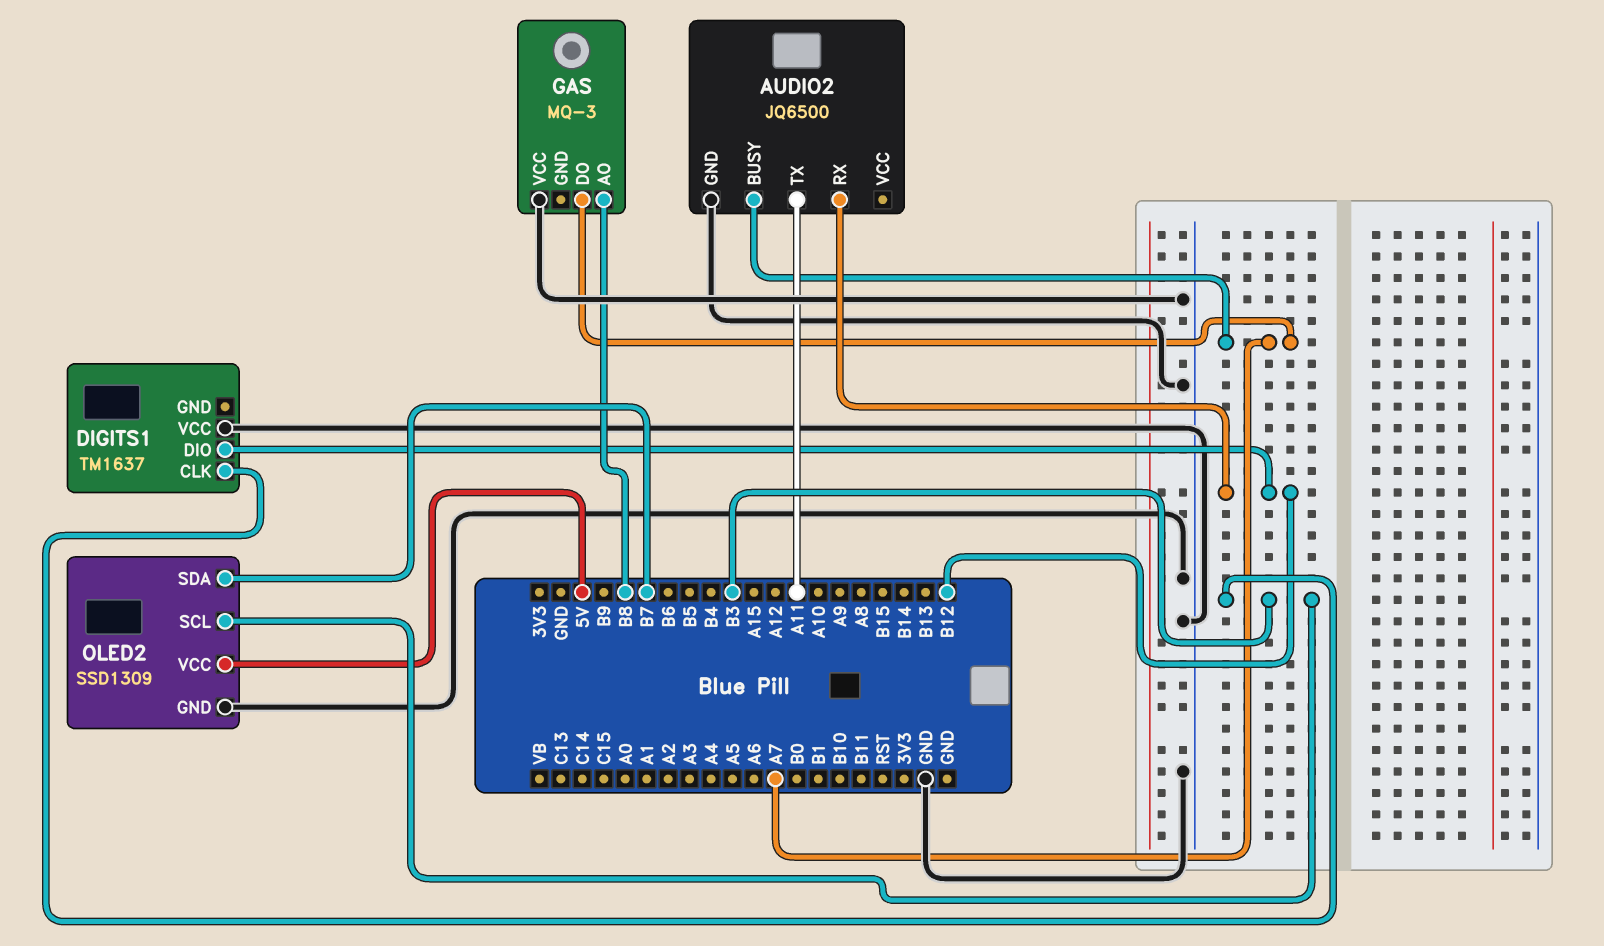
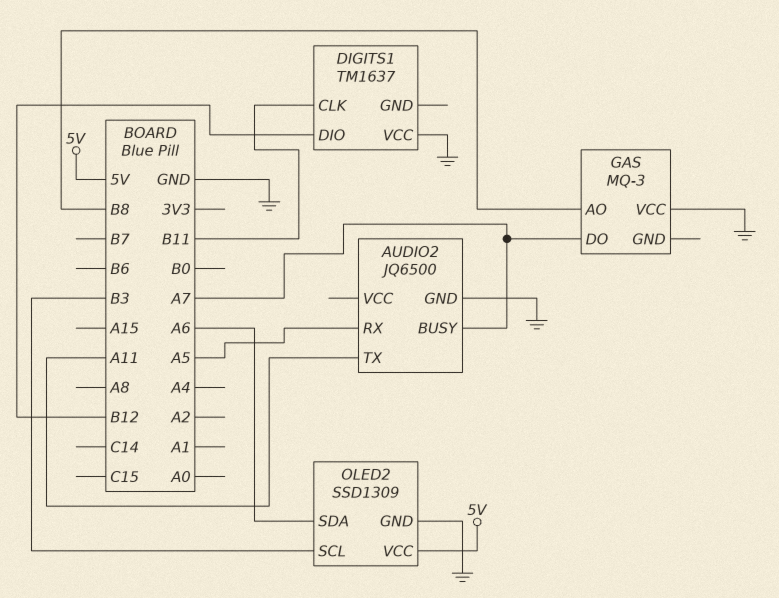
AUDIO2 pin RX: B12 -> A5
DIGITS1 pin CLK: B3 -> B11
OLED2 pin SDA: B7 -> A6

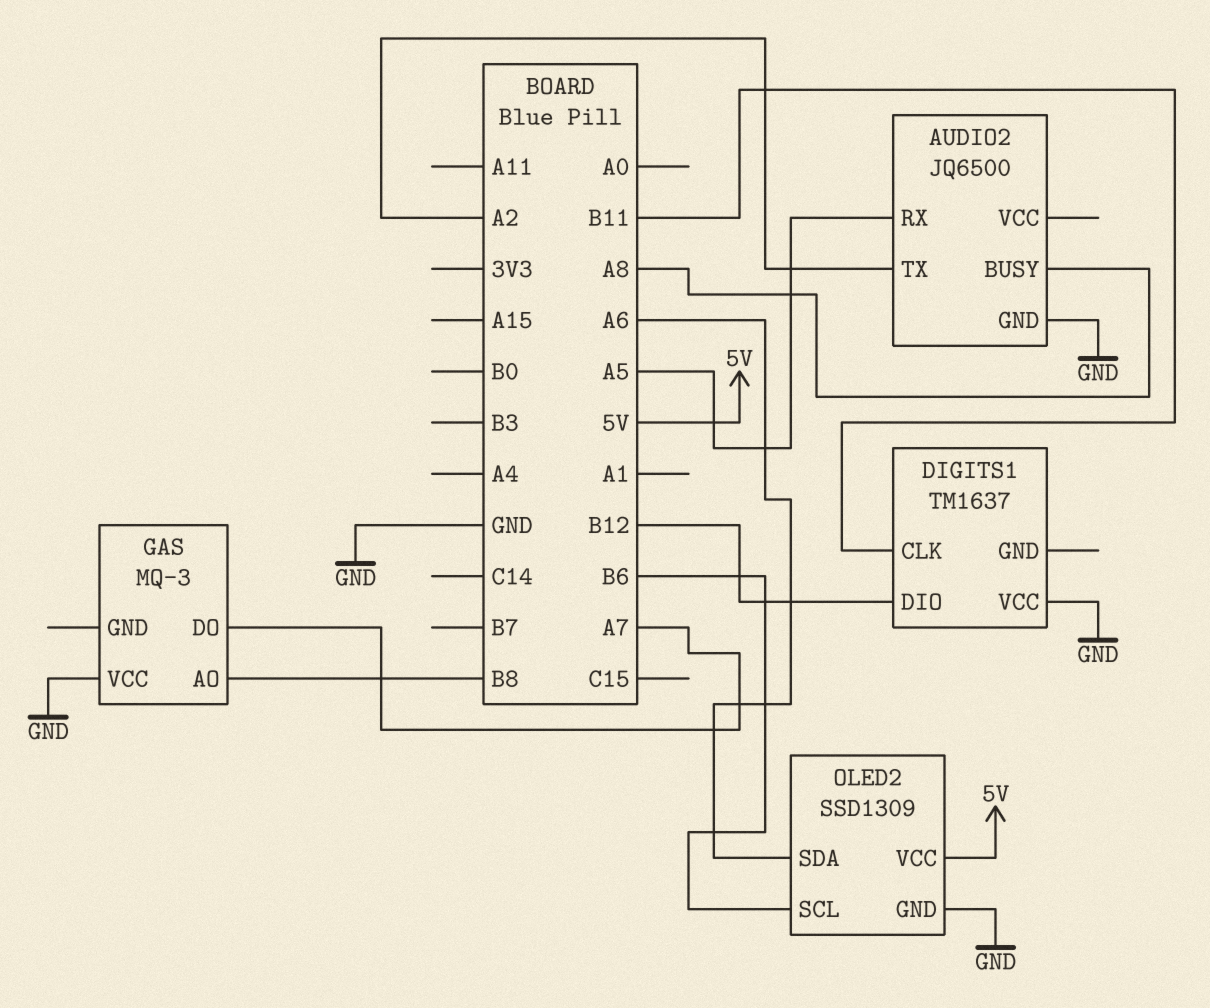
AUDIO2 pin BUSY: A7 -> A8
AUDIO2 pin TX: A11 -> A2
OLED2 pin SCL: B3 -> B6

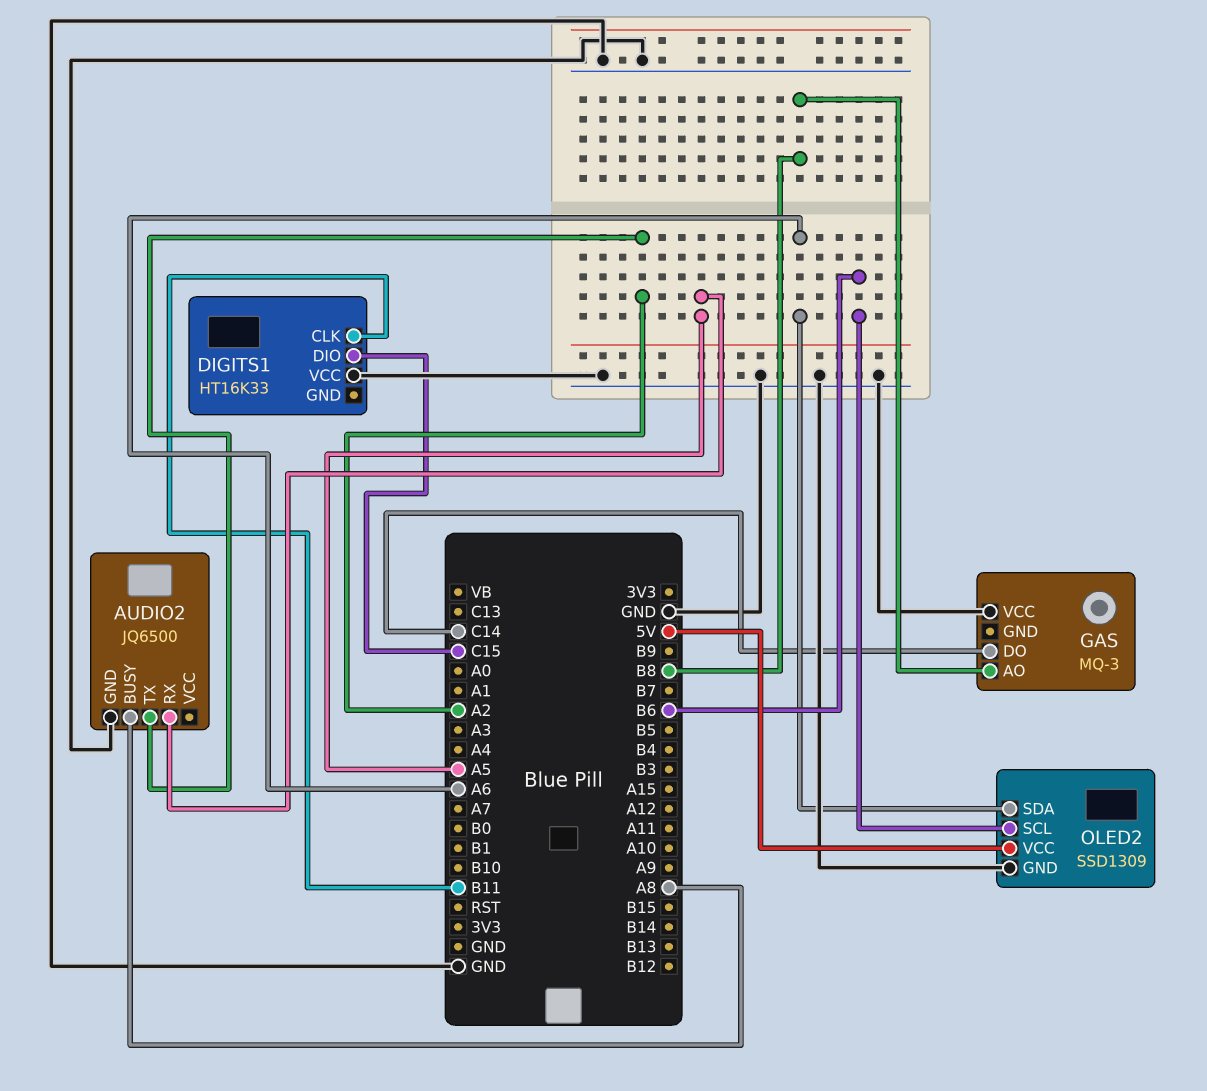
DIGITS1: TM1637 -> HT16K33
DIGITS1 pin DIO: B12 -> C15
GAS pin DO: A7 -> C14

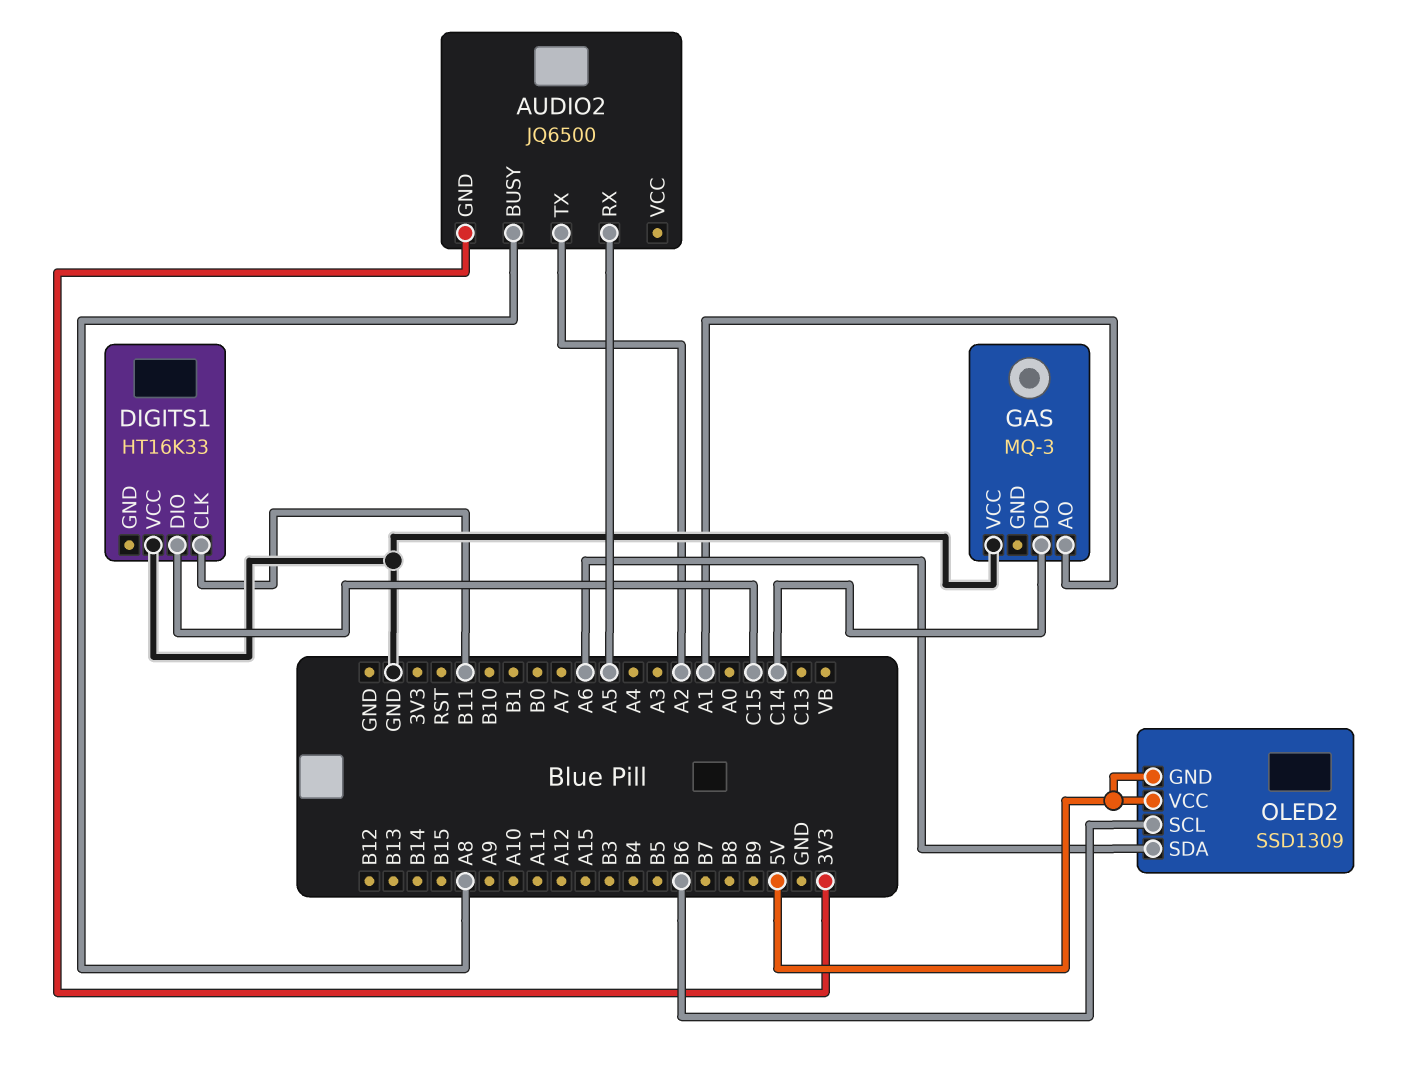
AUDIO2 pin GND: GND -> 3V3
GAS pin AO: B8 -> A1
OLED2 pin GND: GND -> 5V

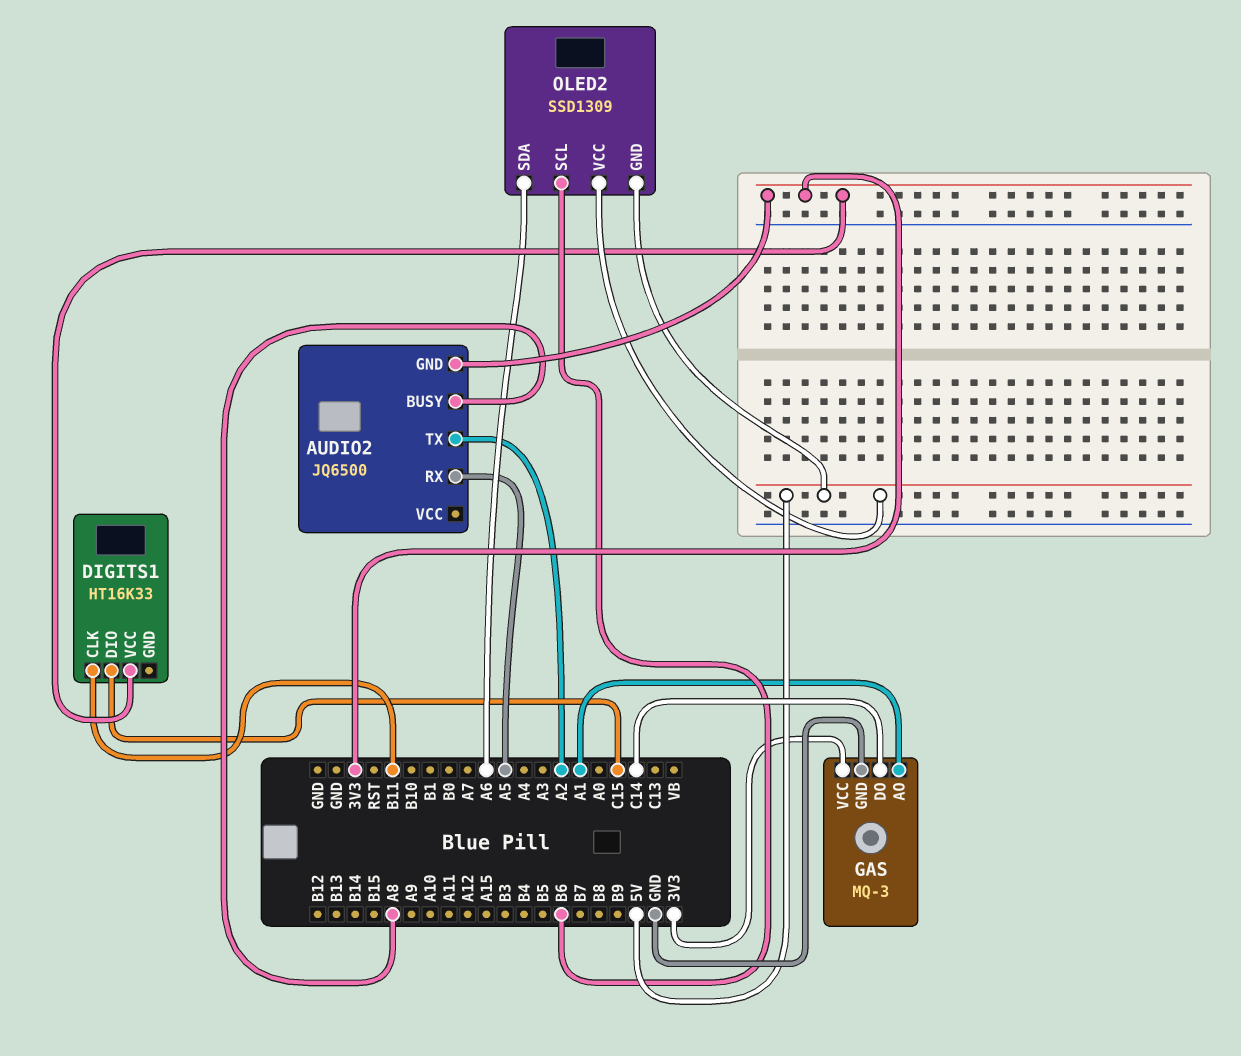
DIGITS1 pin VCC: GND -> 3V3
GAS pin GND: none -> GND
GAS pin VCC: GND -> 3V3

